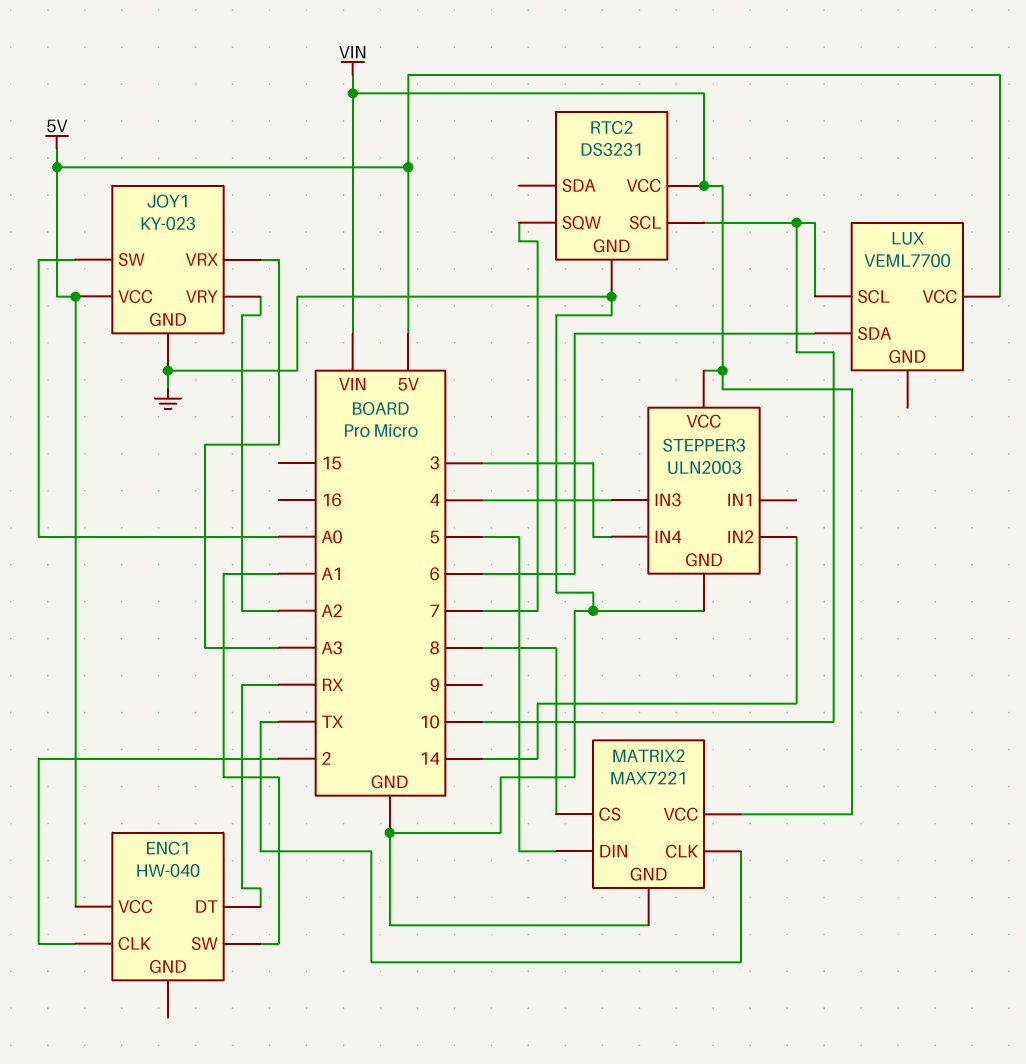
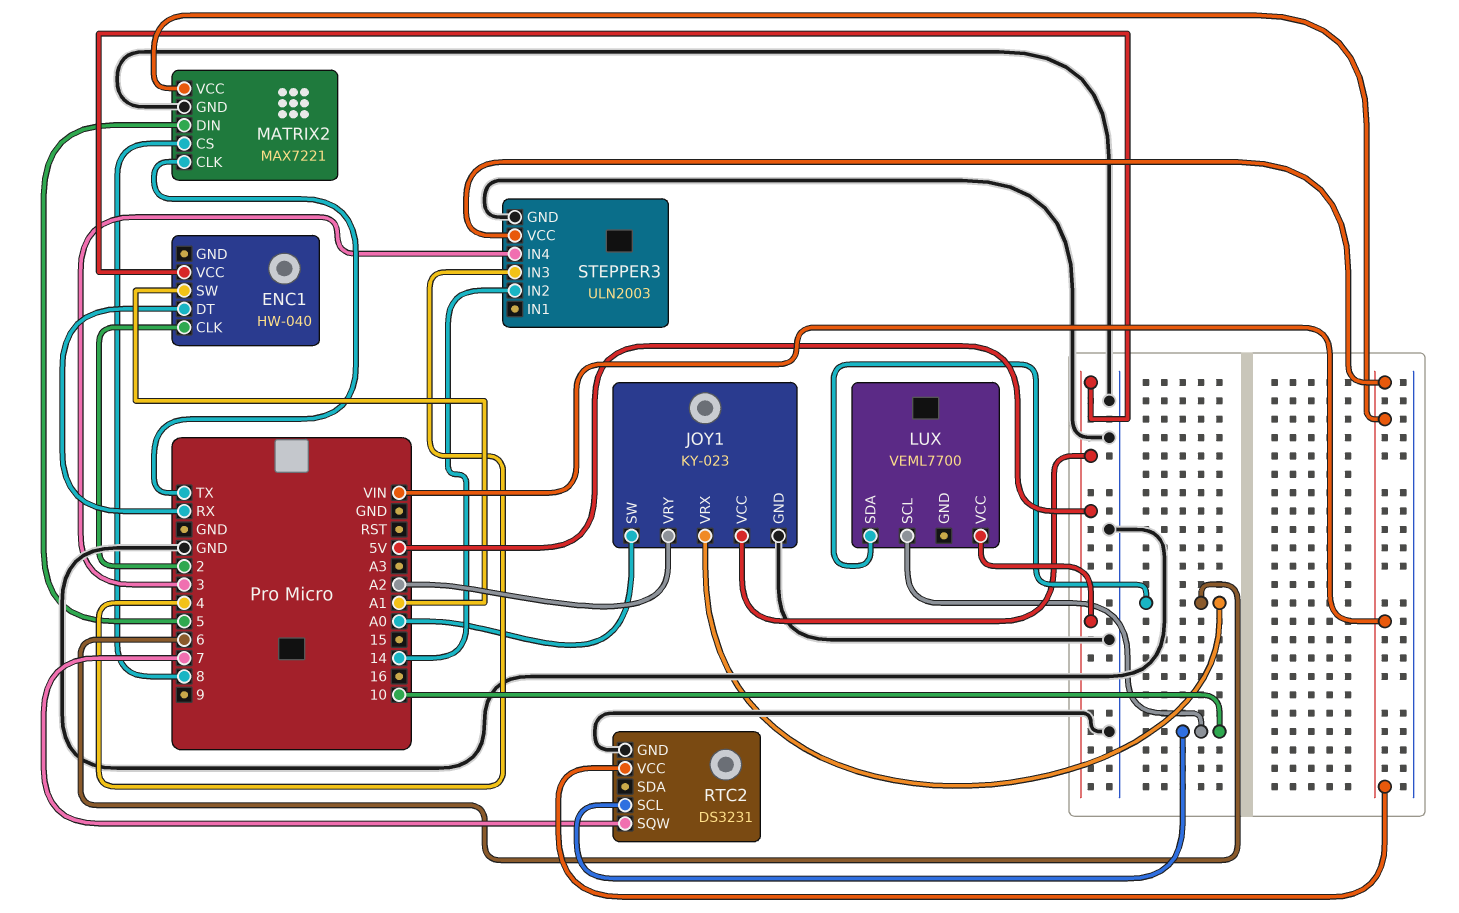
JOY1 pin VRX: A3 -> 6

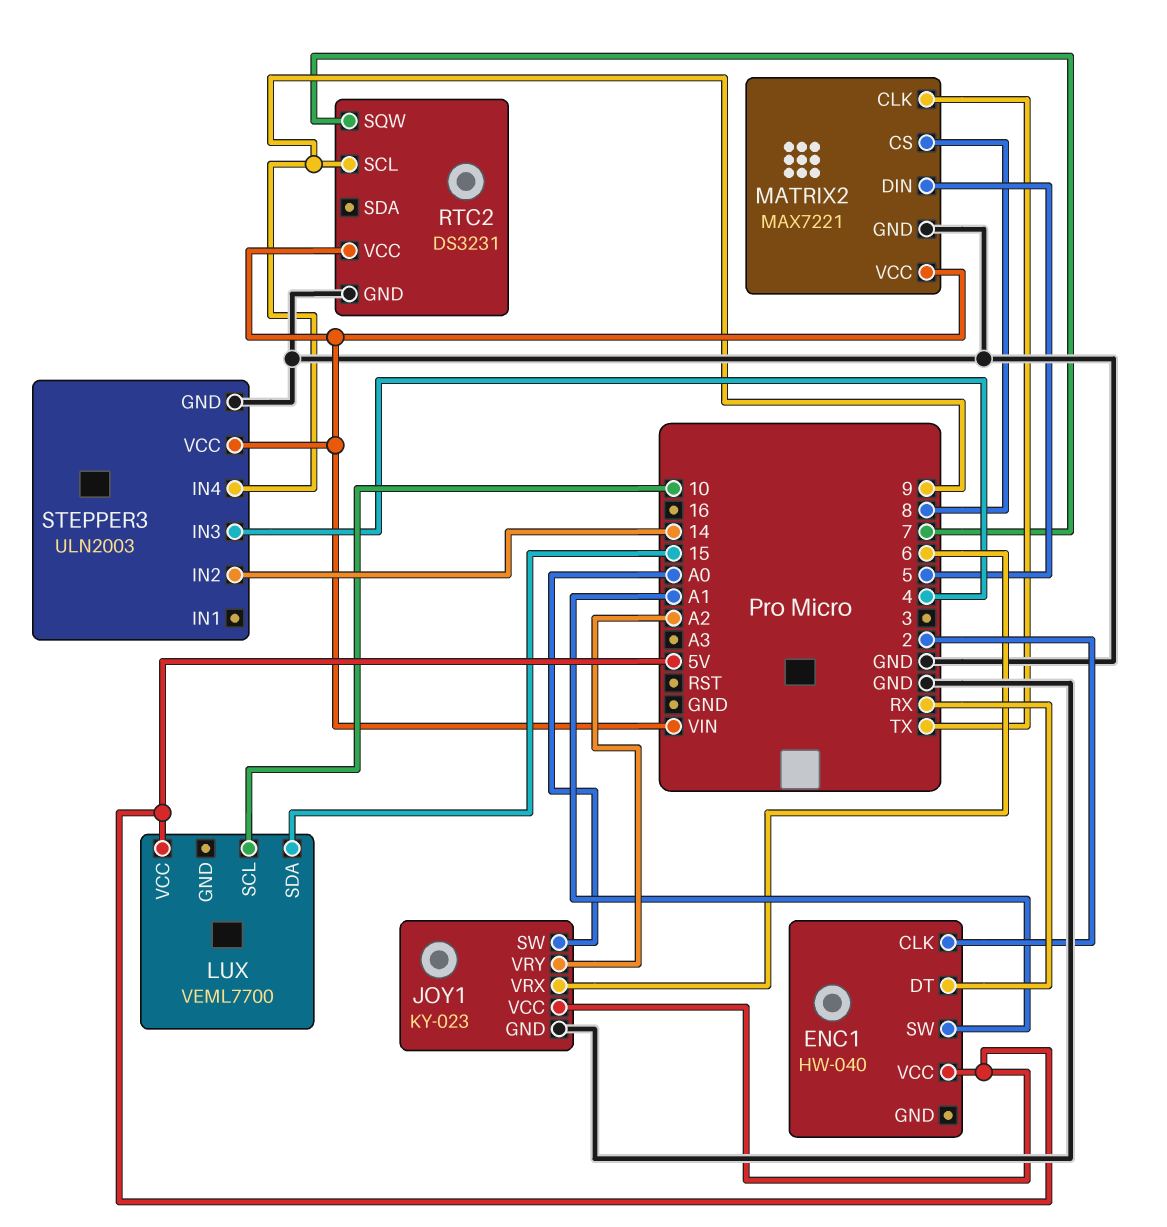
LUX pin SDA: 6 -> 15
RTC2 pin SCL: 10 -> 9
STEPPER3 pin IN4: 3 -> 9

